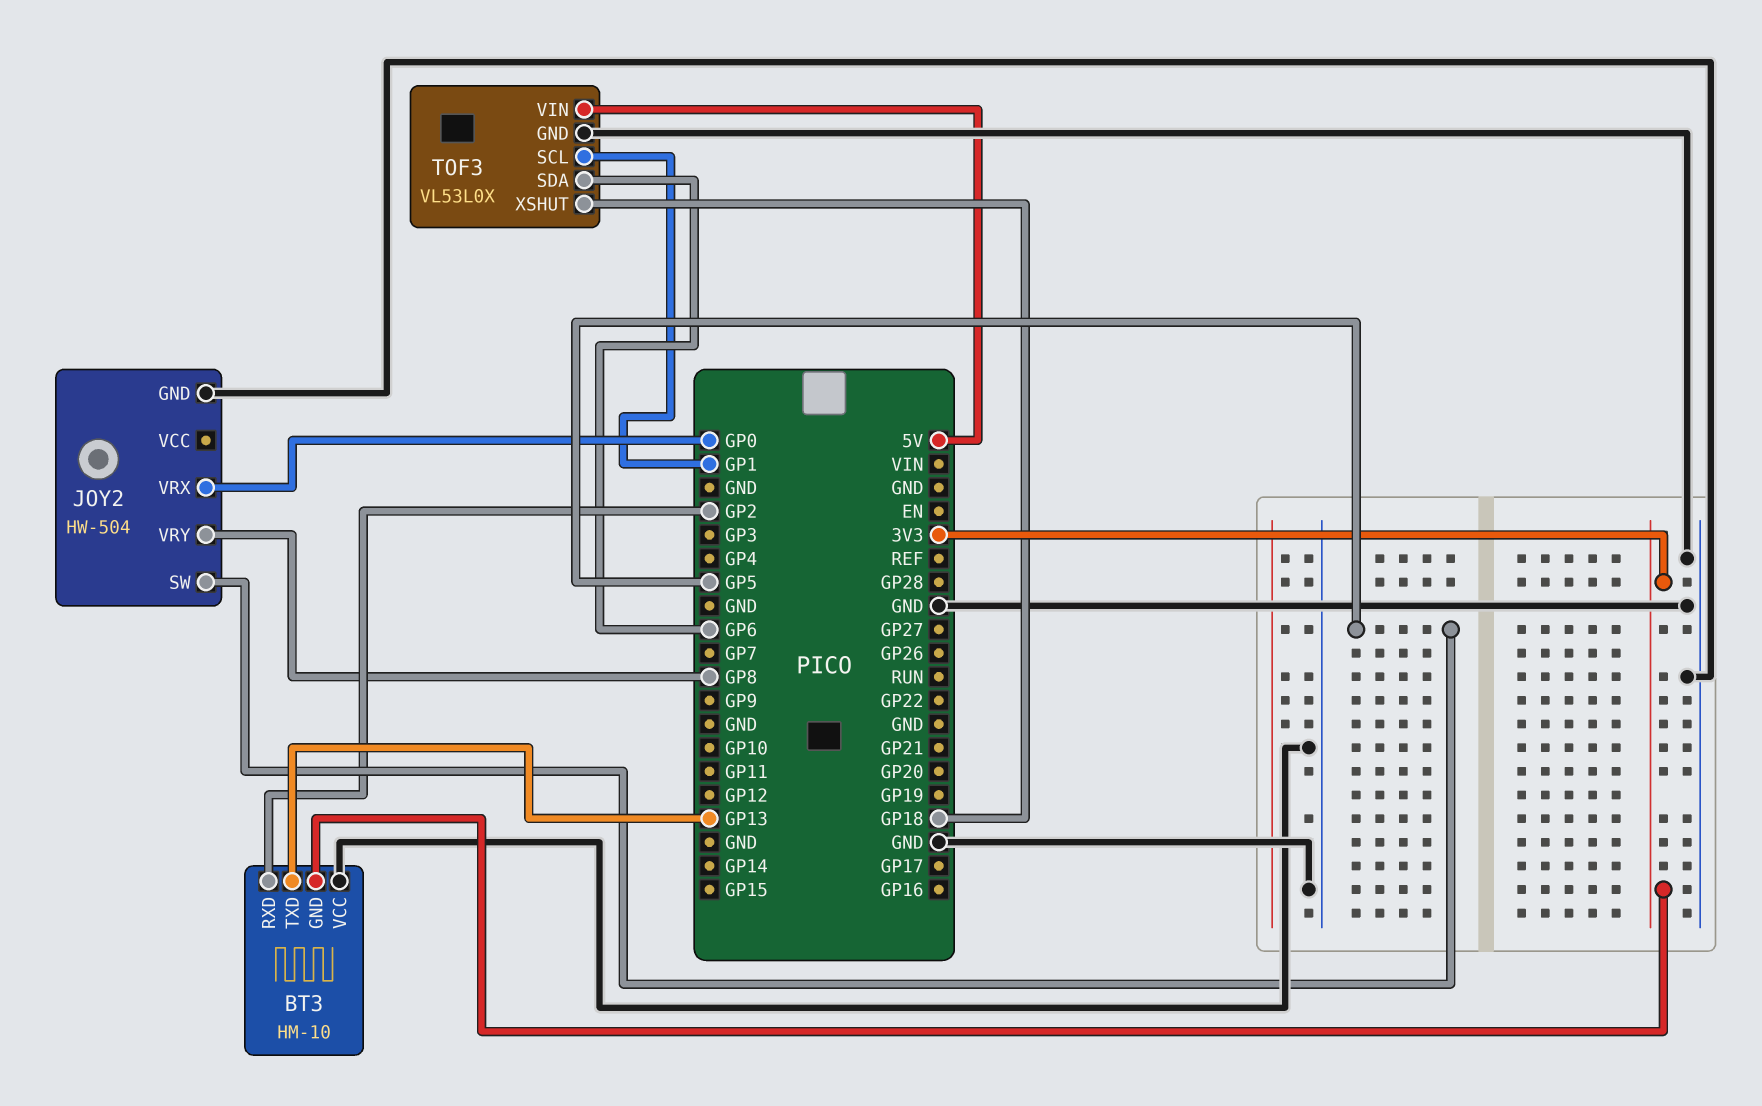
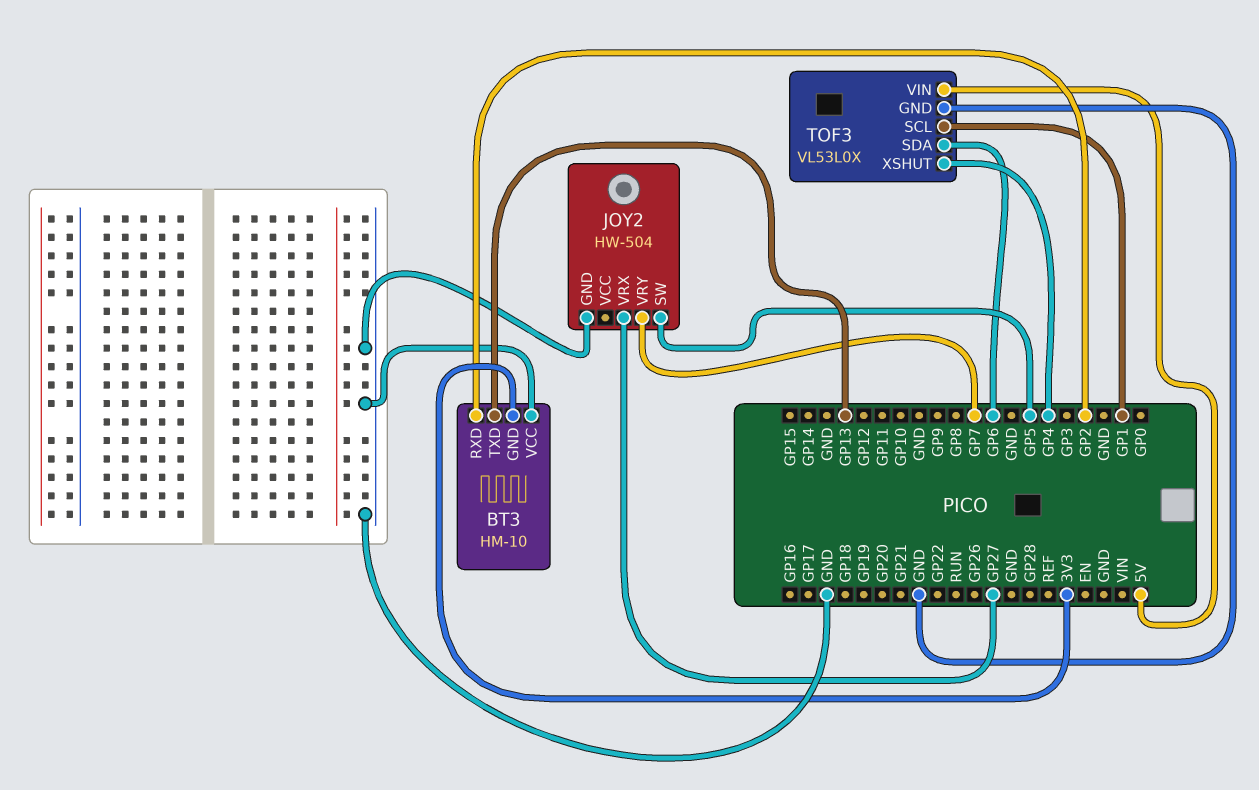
JOY2 pin VRX: GP0 -> GP27
JOY2 pin VRY: GP8 -> GP7
TOF3 pin XSHUT: GP18 -> GP4

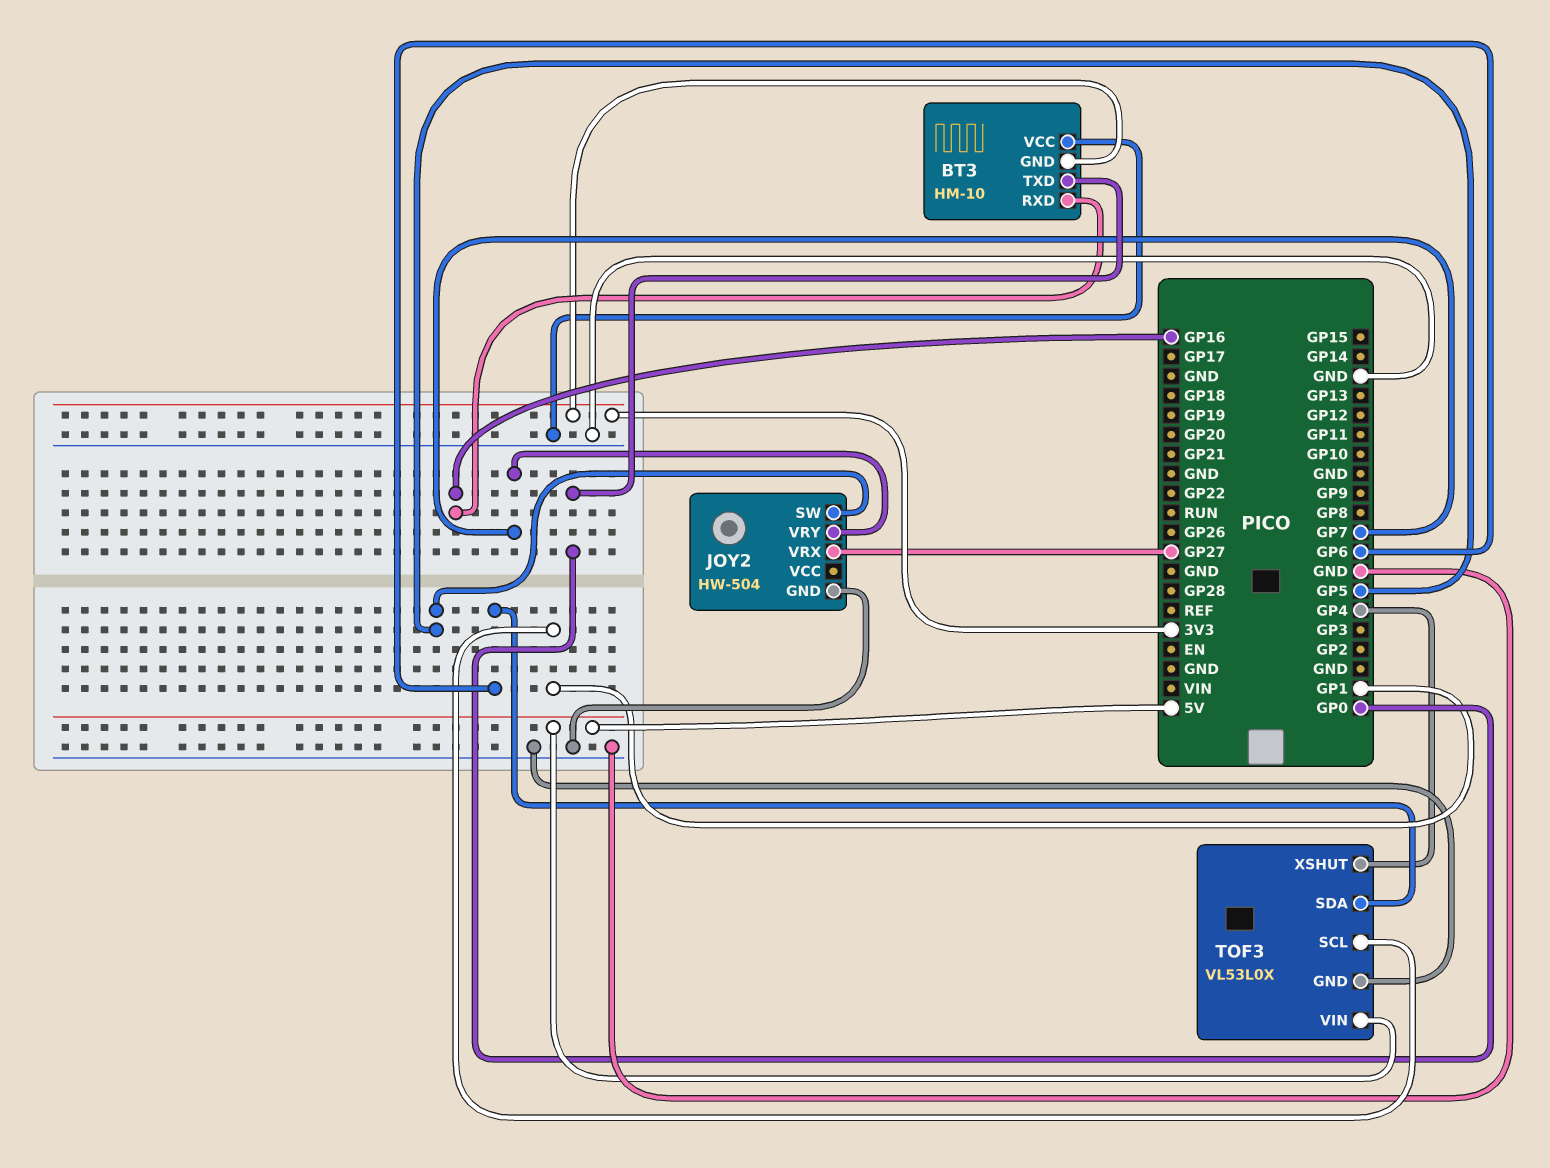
BT3 pin RXD: GP2 -> GP16
BT3 pin TXD: GP13 -> GP0

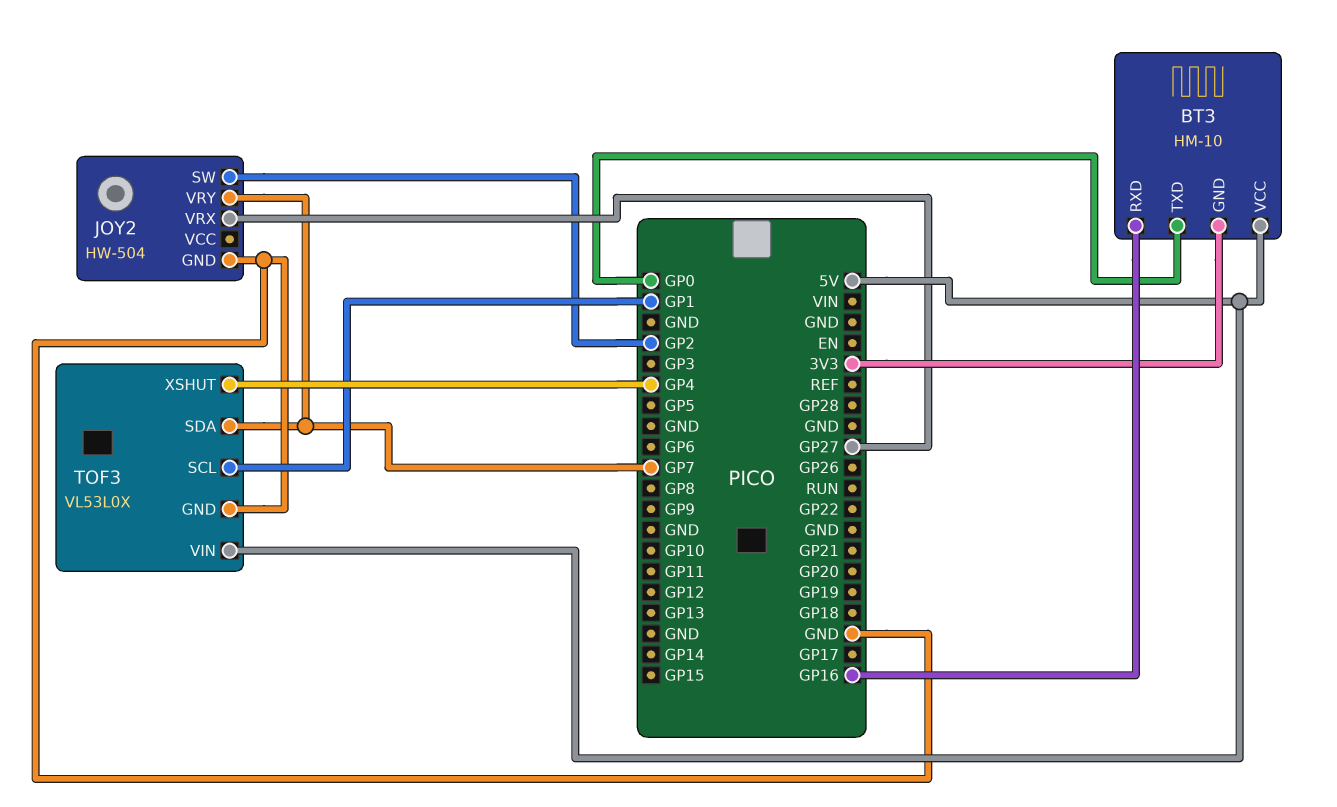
BT3 pin VCC: GND -> 5V
JOY2 pin SW: GP5 -> GP2
TOF3 pin SDA: GP6 -> GP7

